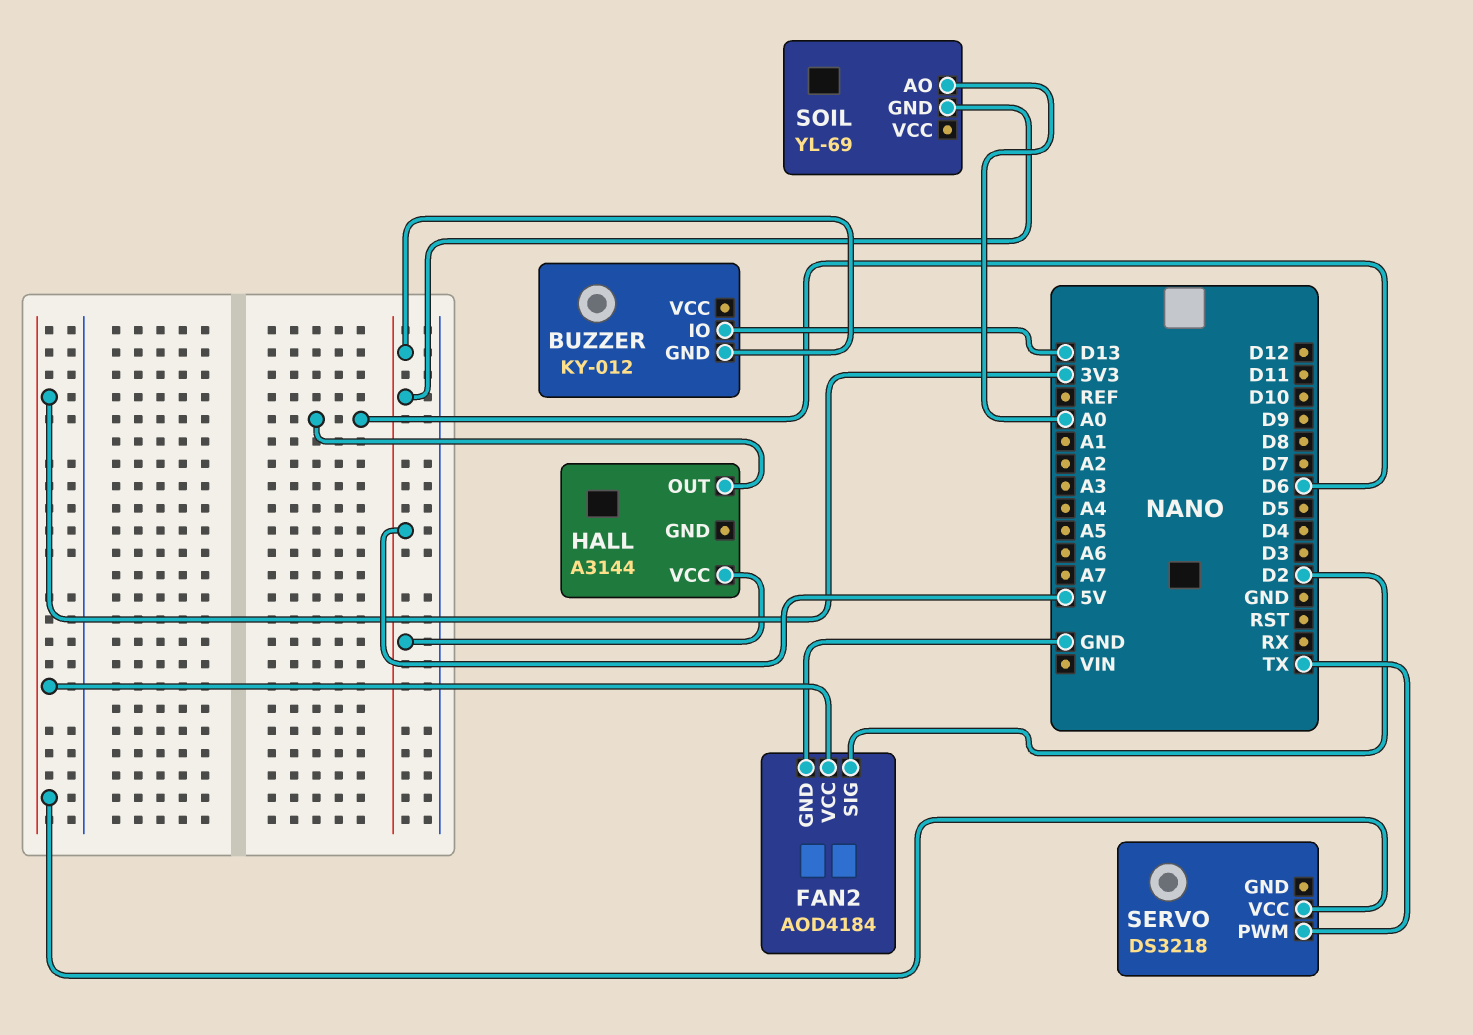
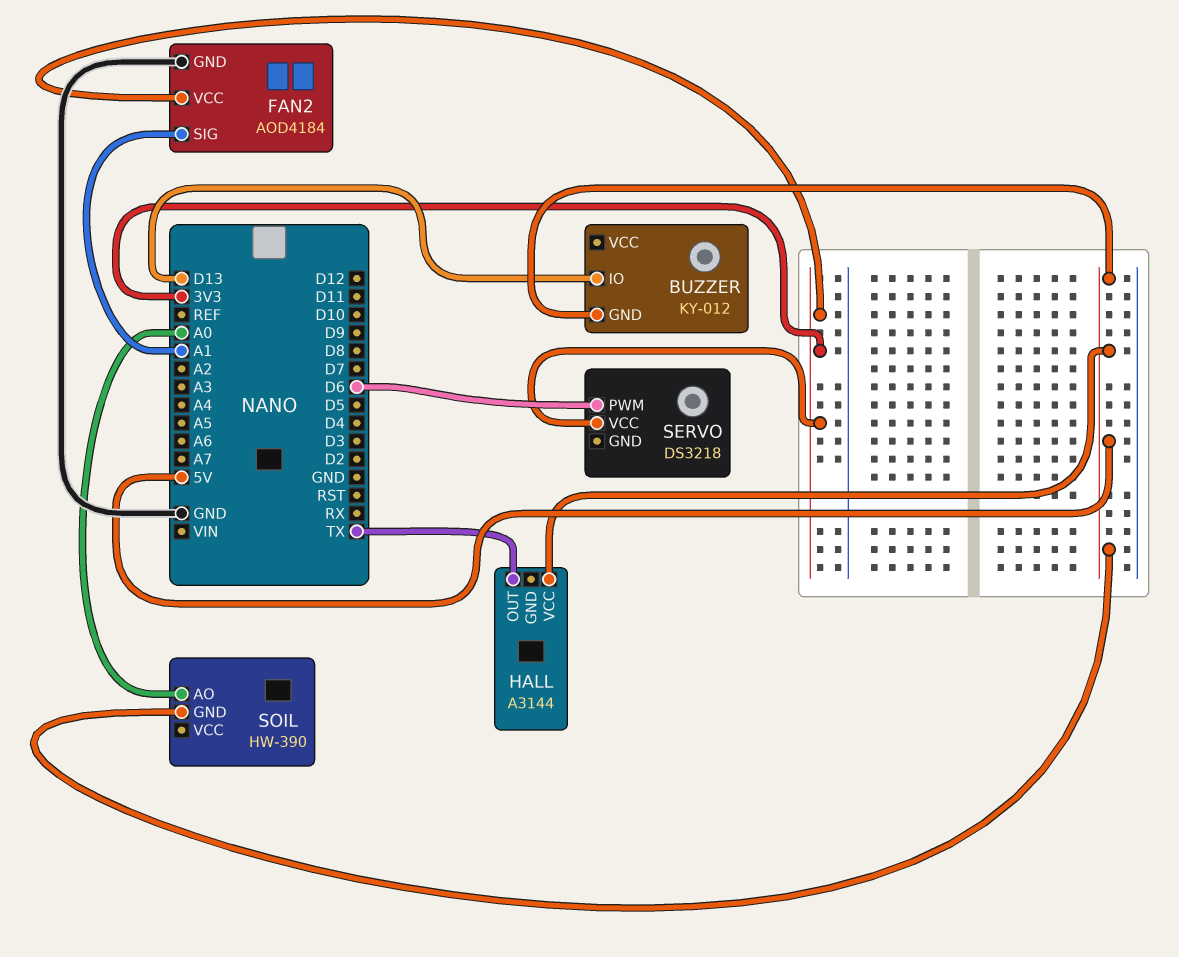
FAN2 pin SIG: D2 -> A1
HALL pin OUT: D6 -> TX
SERVO pin PWM: TX -> D6
SOIL: YL-69 -> HW-390

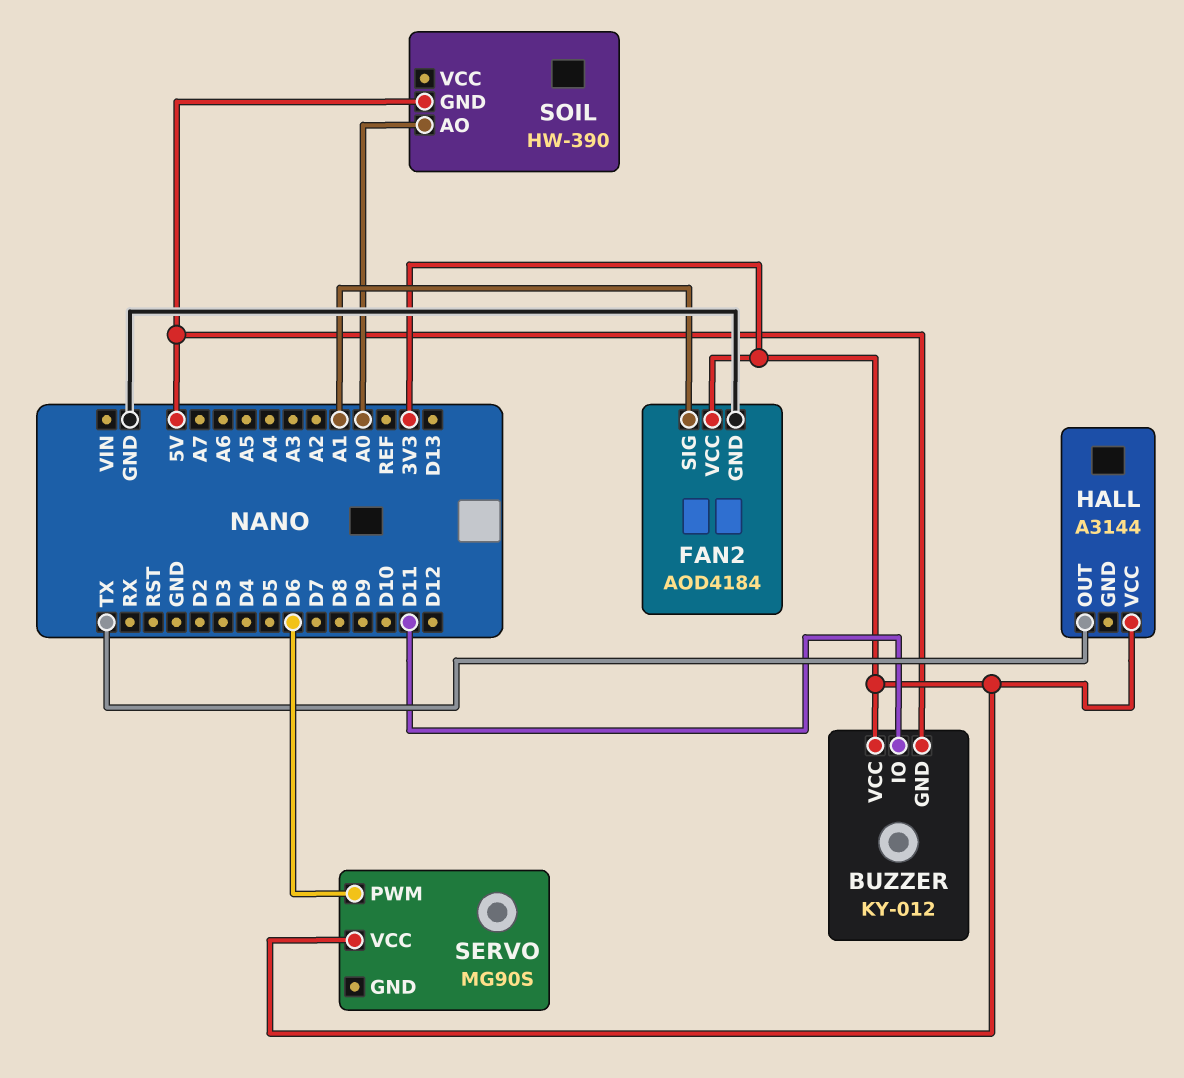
BUZZER pin IO: D13 -> D11
BUZZER pin VCC: none -> 3V3
HALL pin VCC: 5V -> 3V3
SERVO: DS3218 -> MG90S

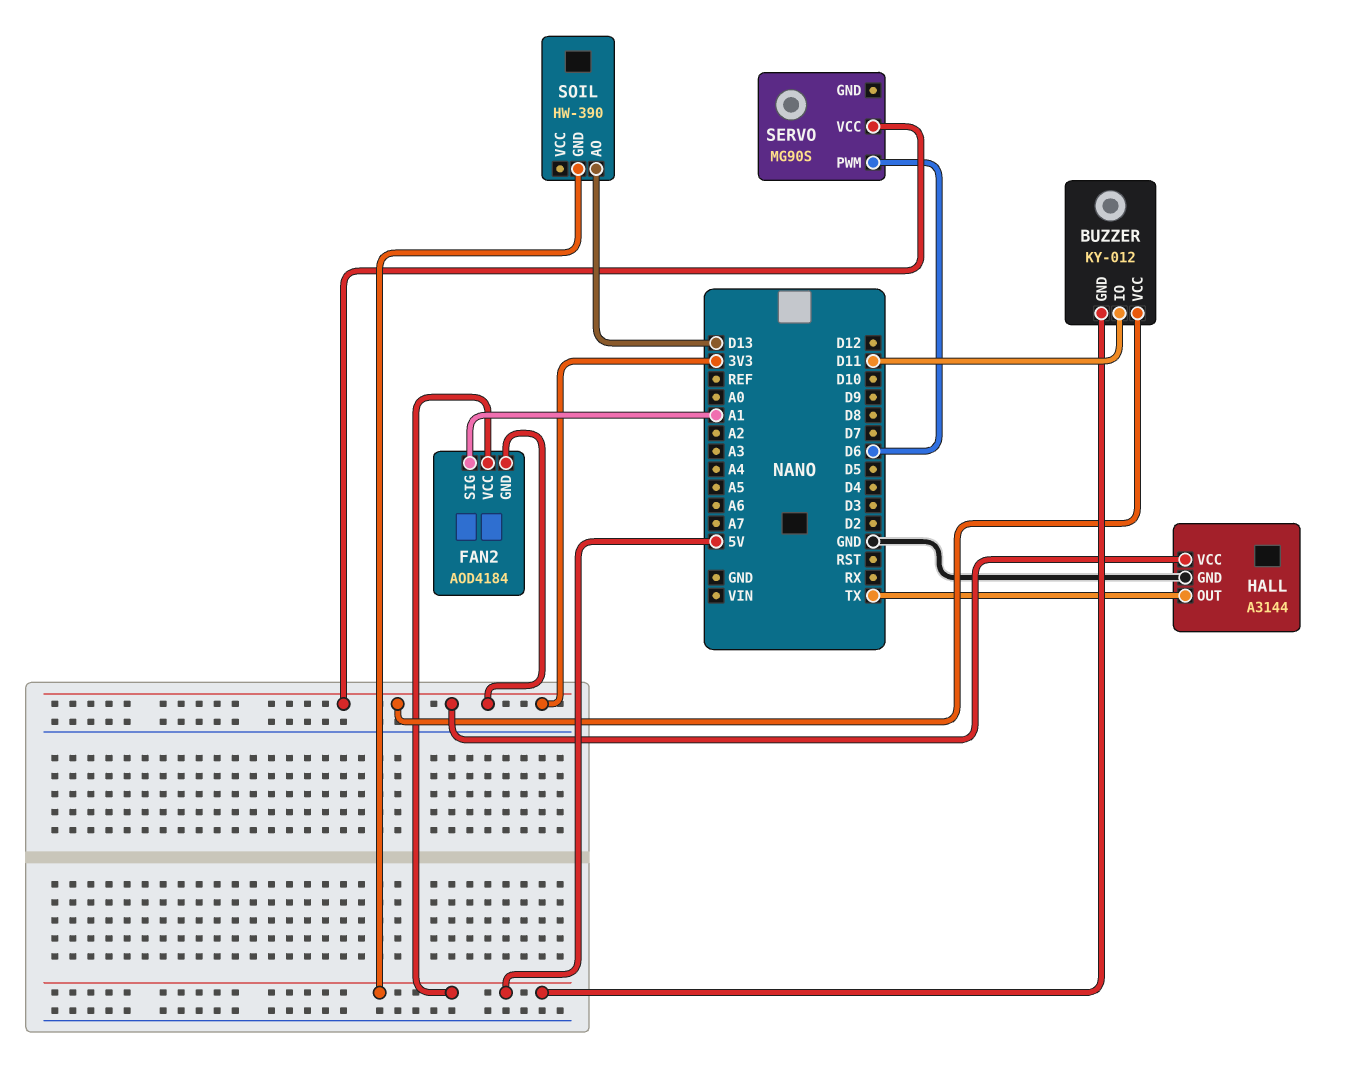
FAN2 pin GND: GND -> 3V3
FAN2 pin VCC: 3V3 -> 5V
HALL pin GND: none -> GND
SOIL pin AO: A0 -> D13

